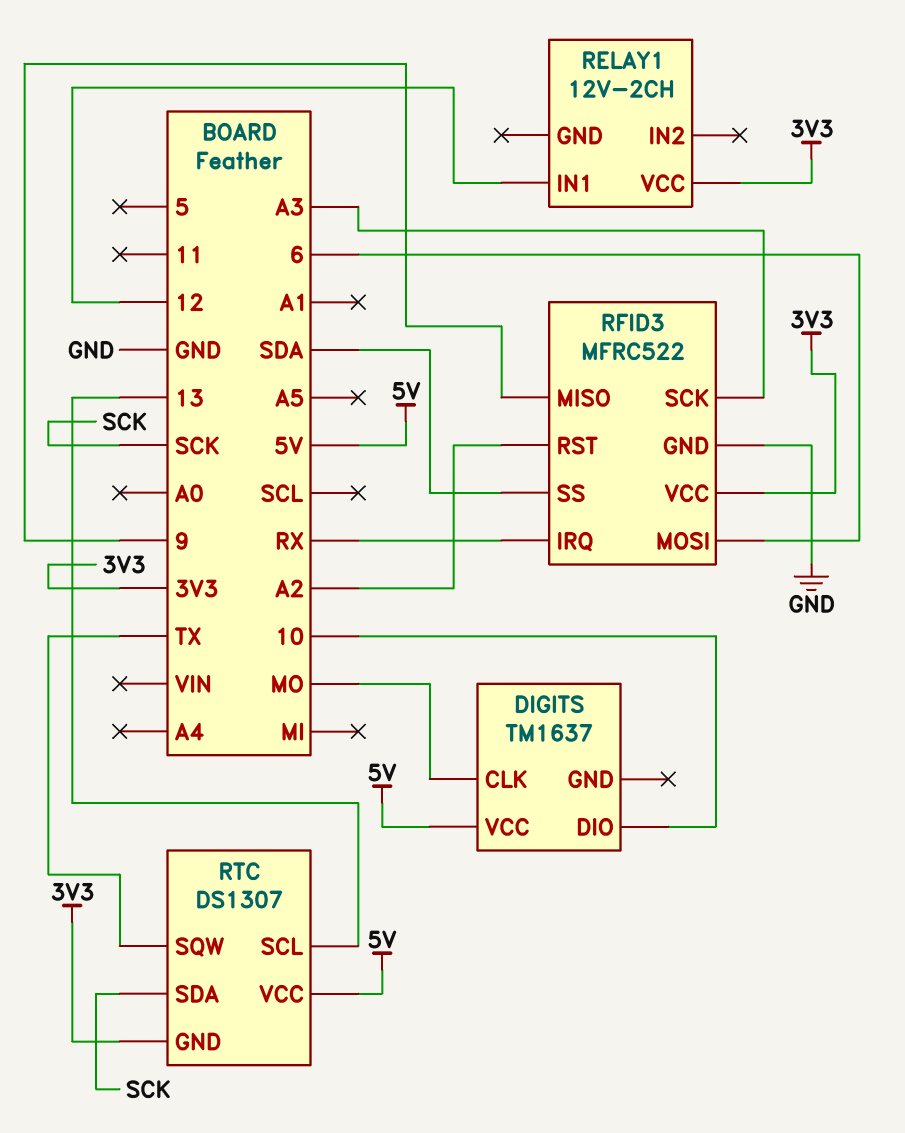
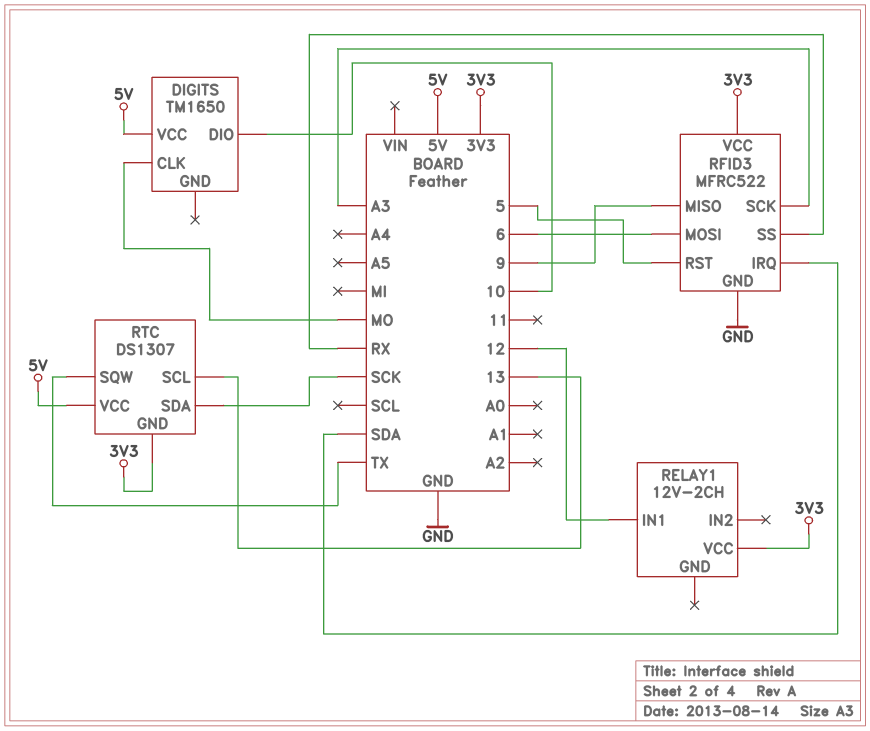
DIGITS: TM1637 -> TM1650
RFID3 pin IRQ: RX -> SDA
RFID3 pin RST: A2 -> 5
RFID3 pin SS: SDA -> RX

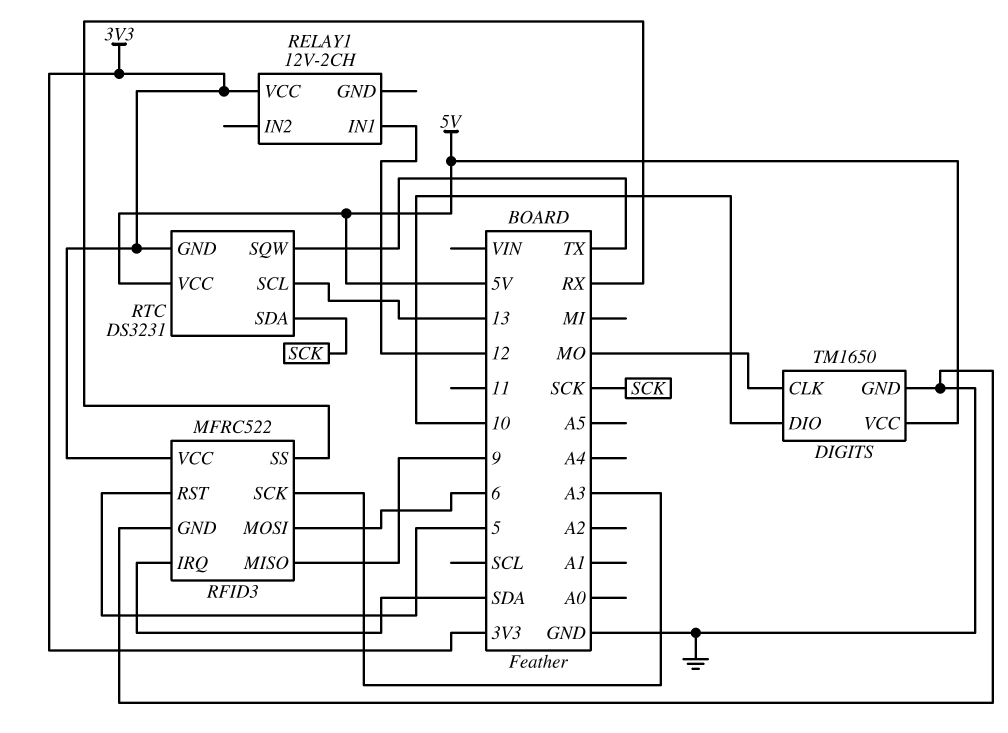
DIGITS pin GND: none -> GND
RTC: DS1307 -> DS3231

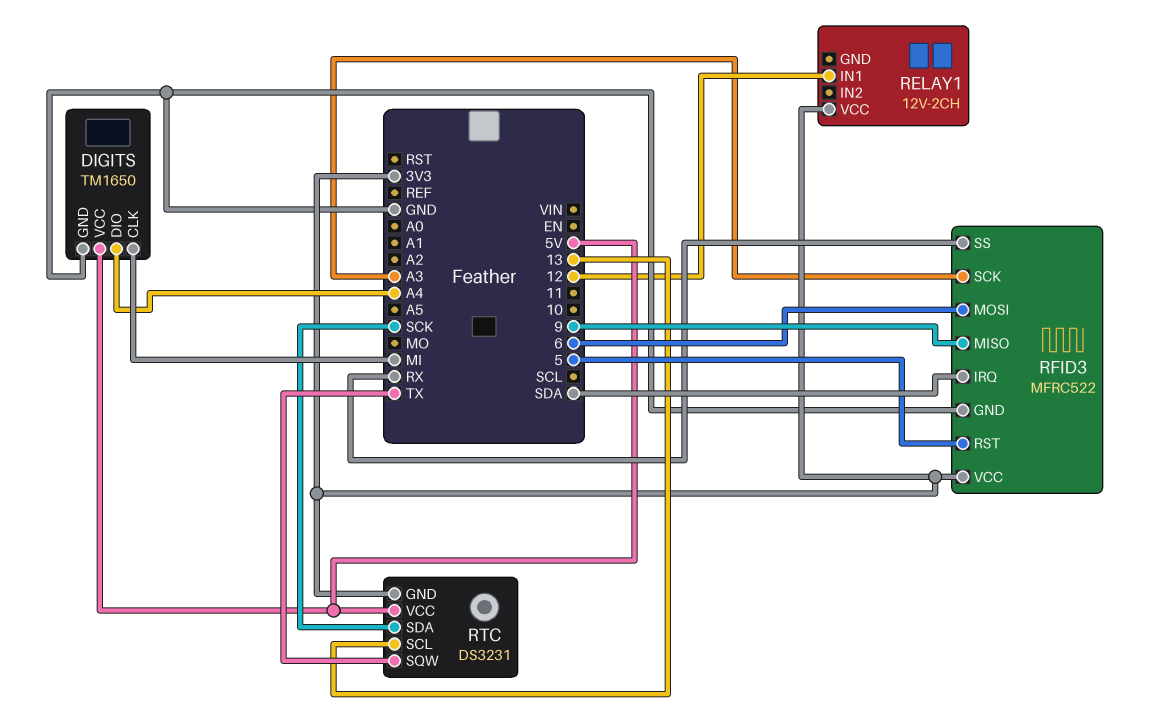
DIGITS pin CLK: MO -> MI
DIGITS pin DIO: 10 -> A4

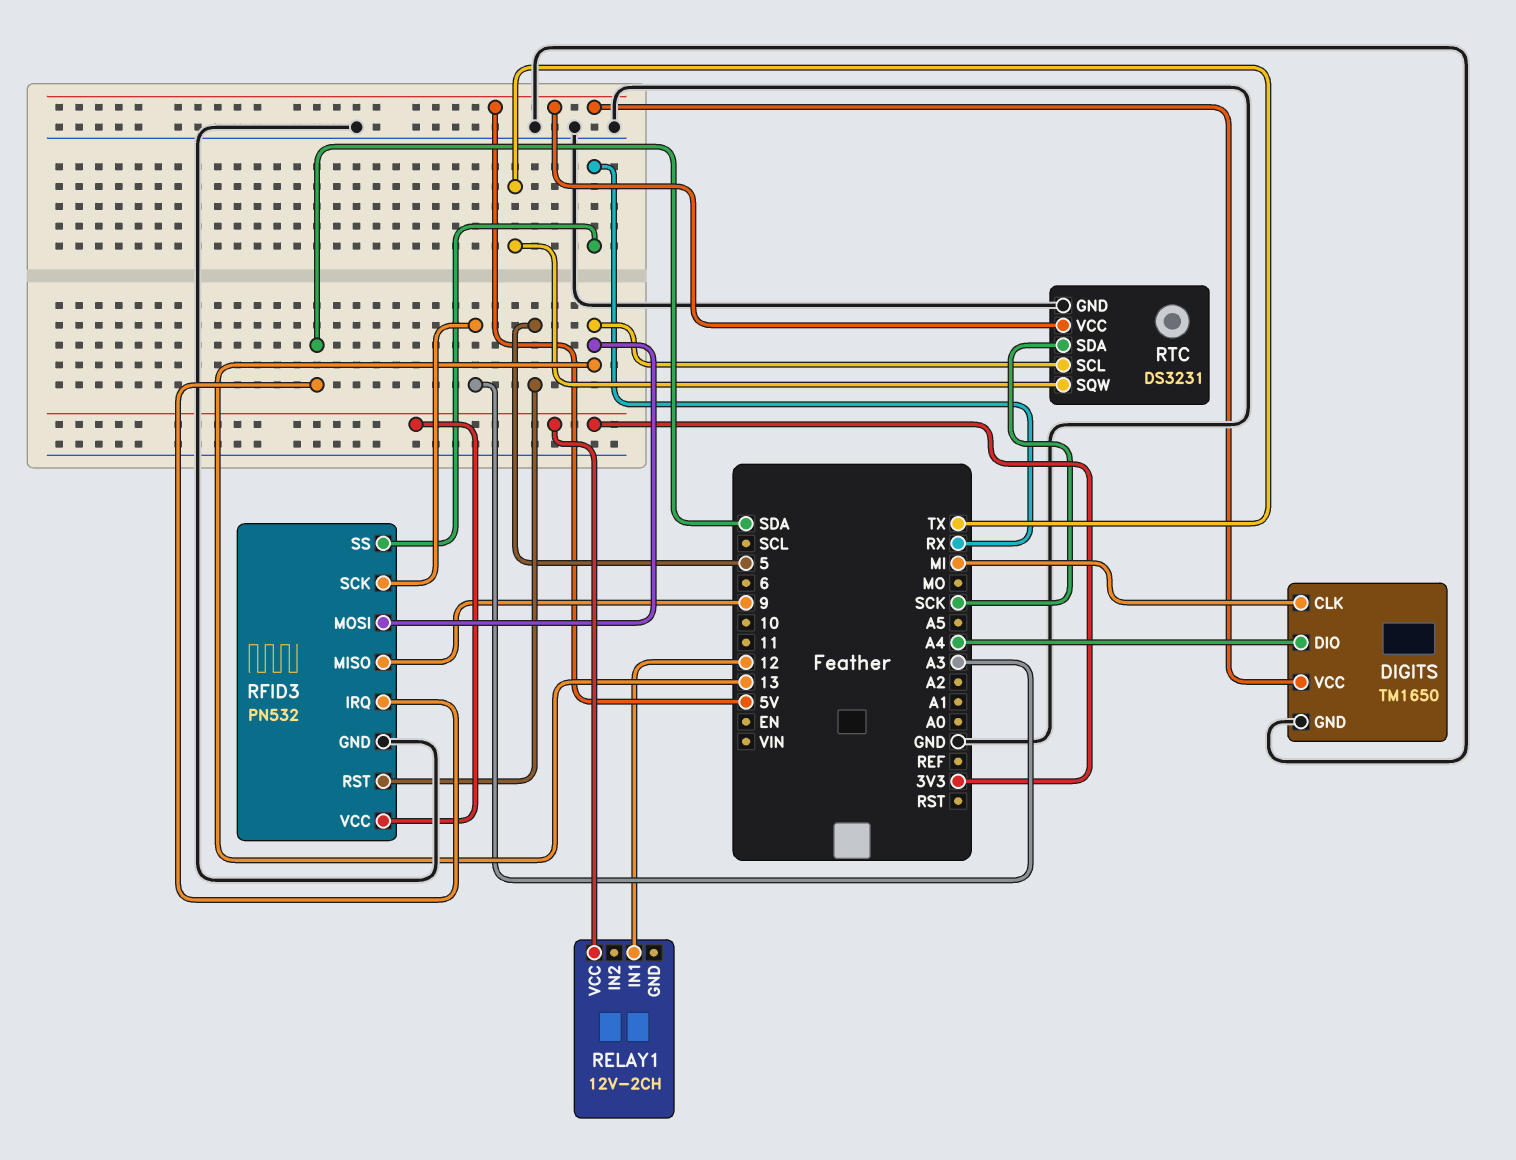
RFID3: MFRC522 -> PN532
RFID3 pin MOSI: 6 -> 13
RTC pin GND: 3V3 -> GND

